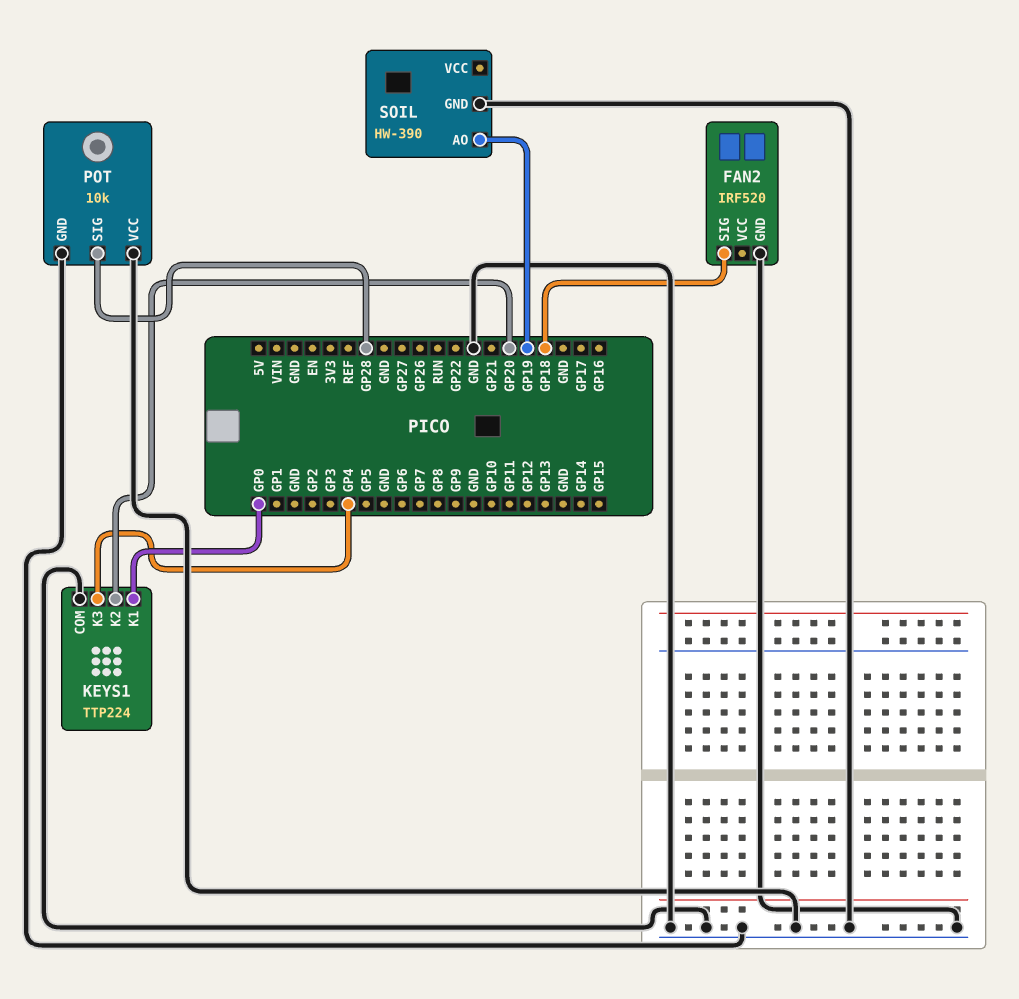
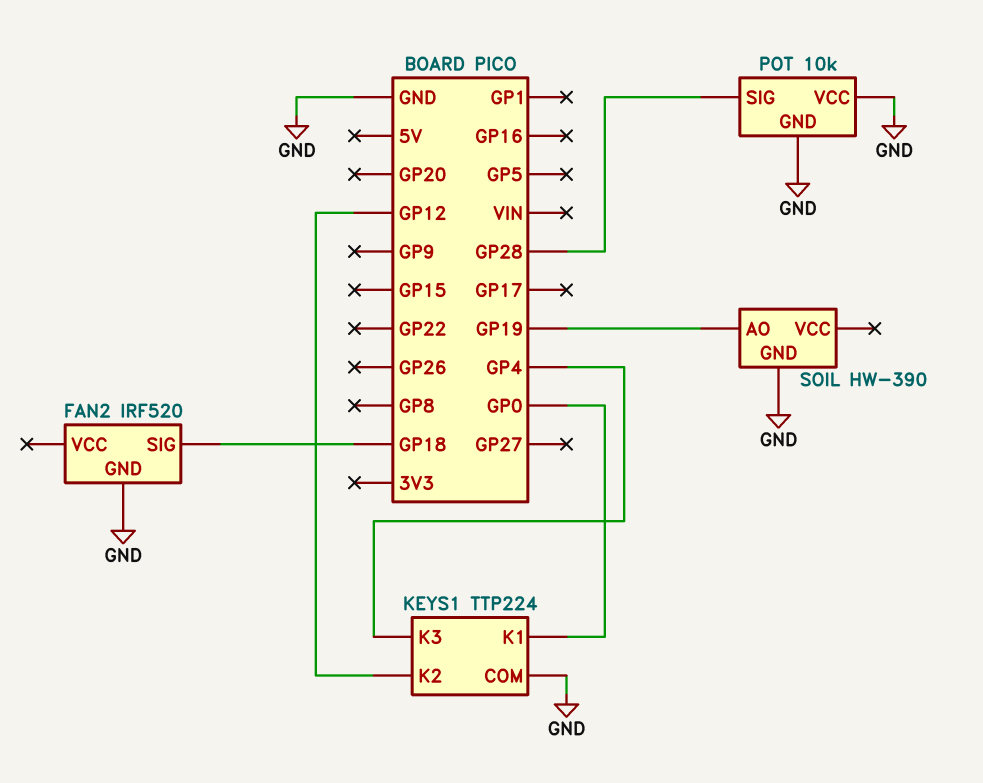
KEYS1 pin K2: GP20 -> GP12

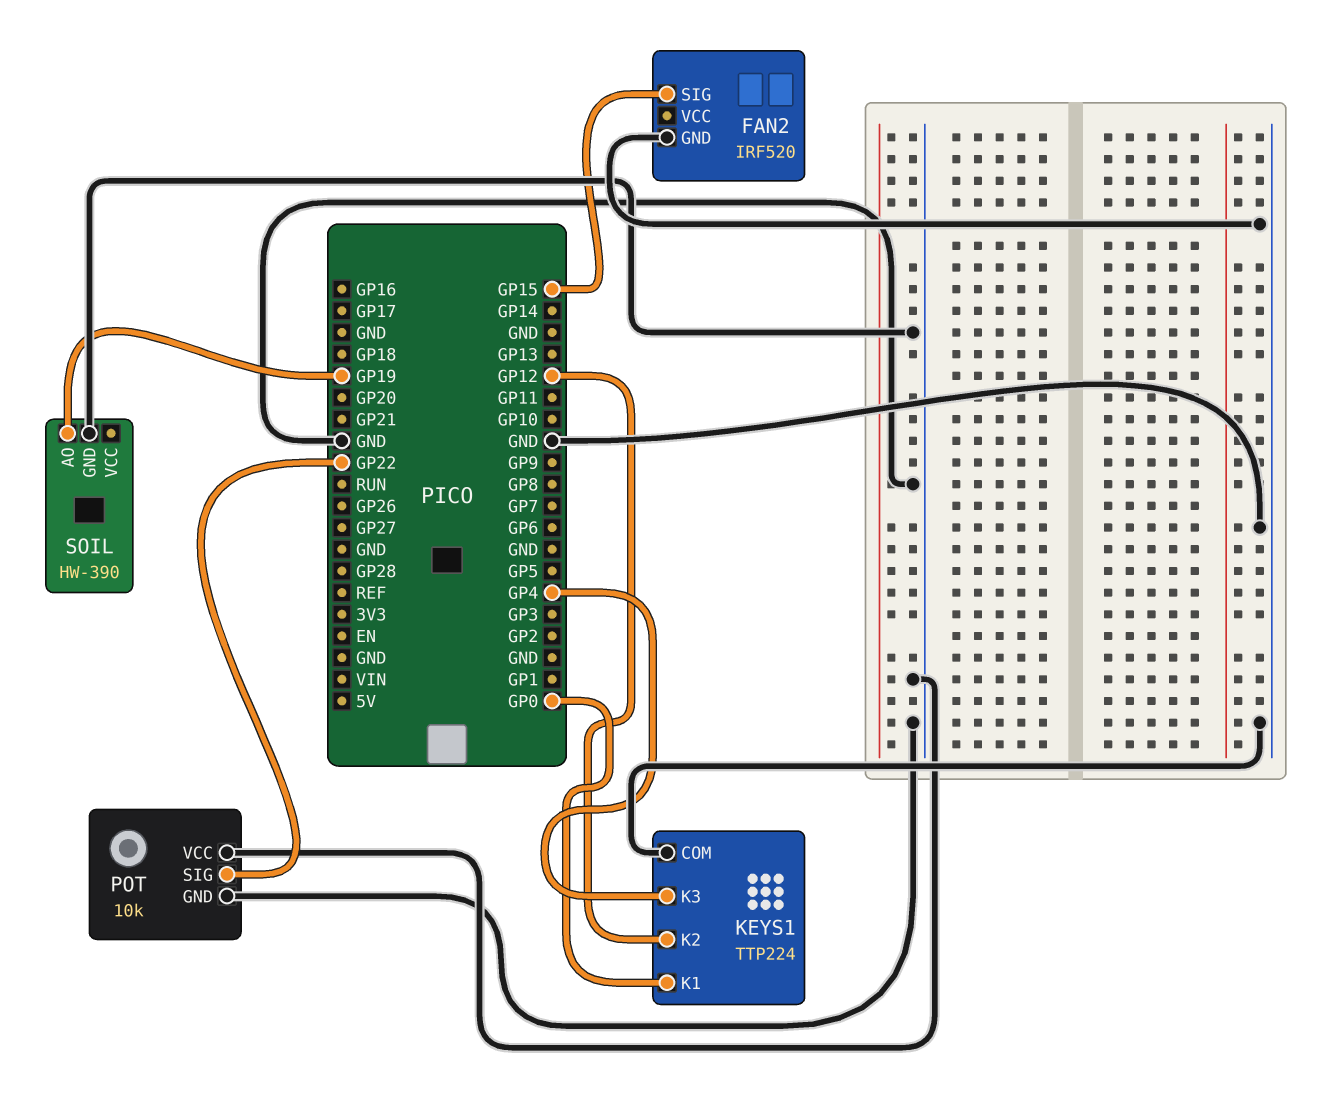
FAN2 pin SIG: GP18 -> GP15
POT pin SIG: GP28 -> GP22

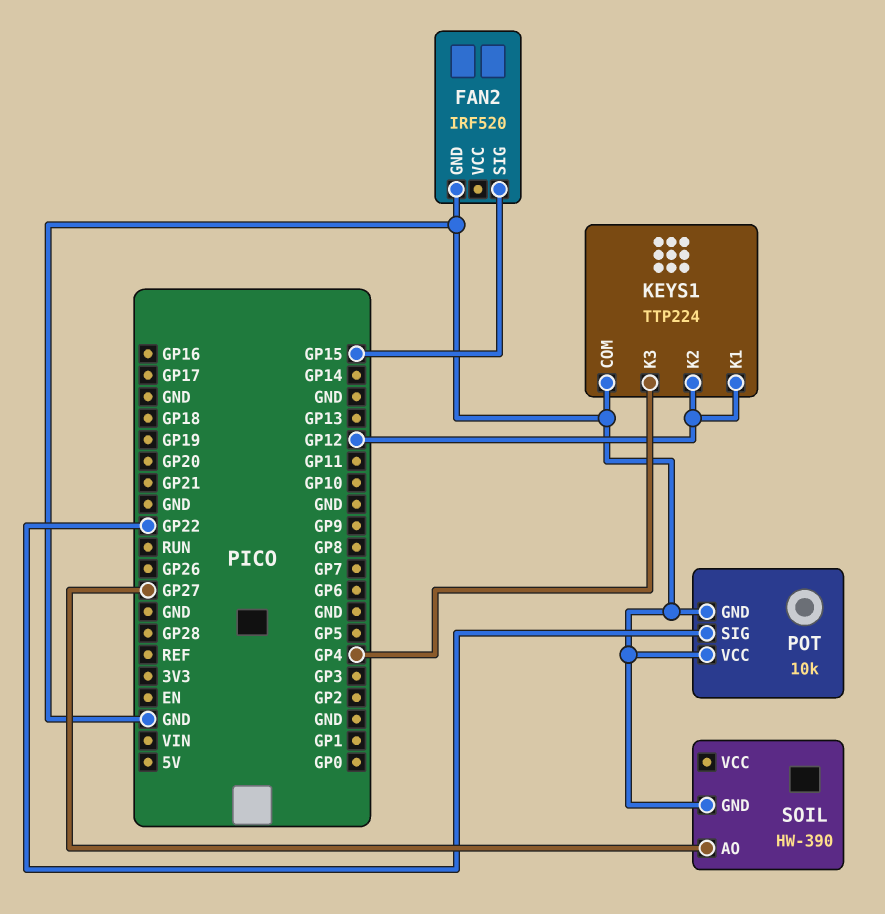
KEYS1 pin K1: GP0 -> GP12
SOIL pin AO: GP19 -> GP27

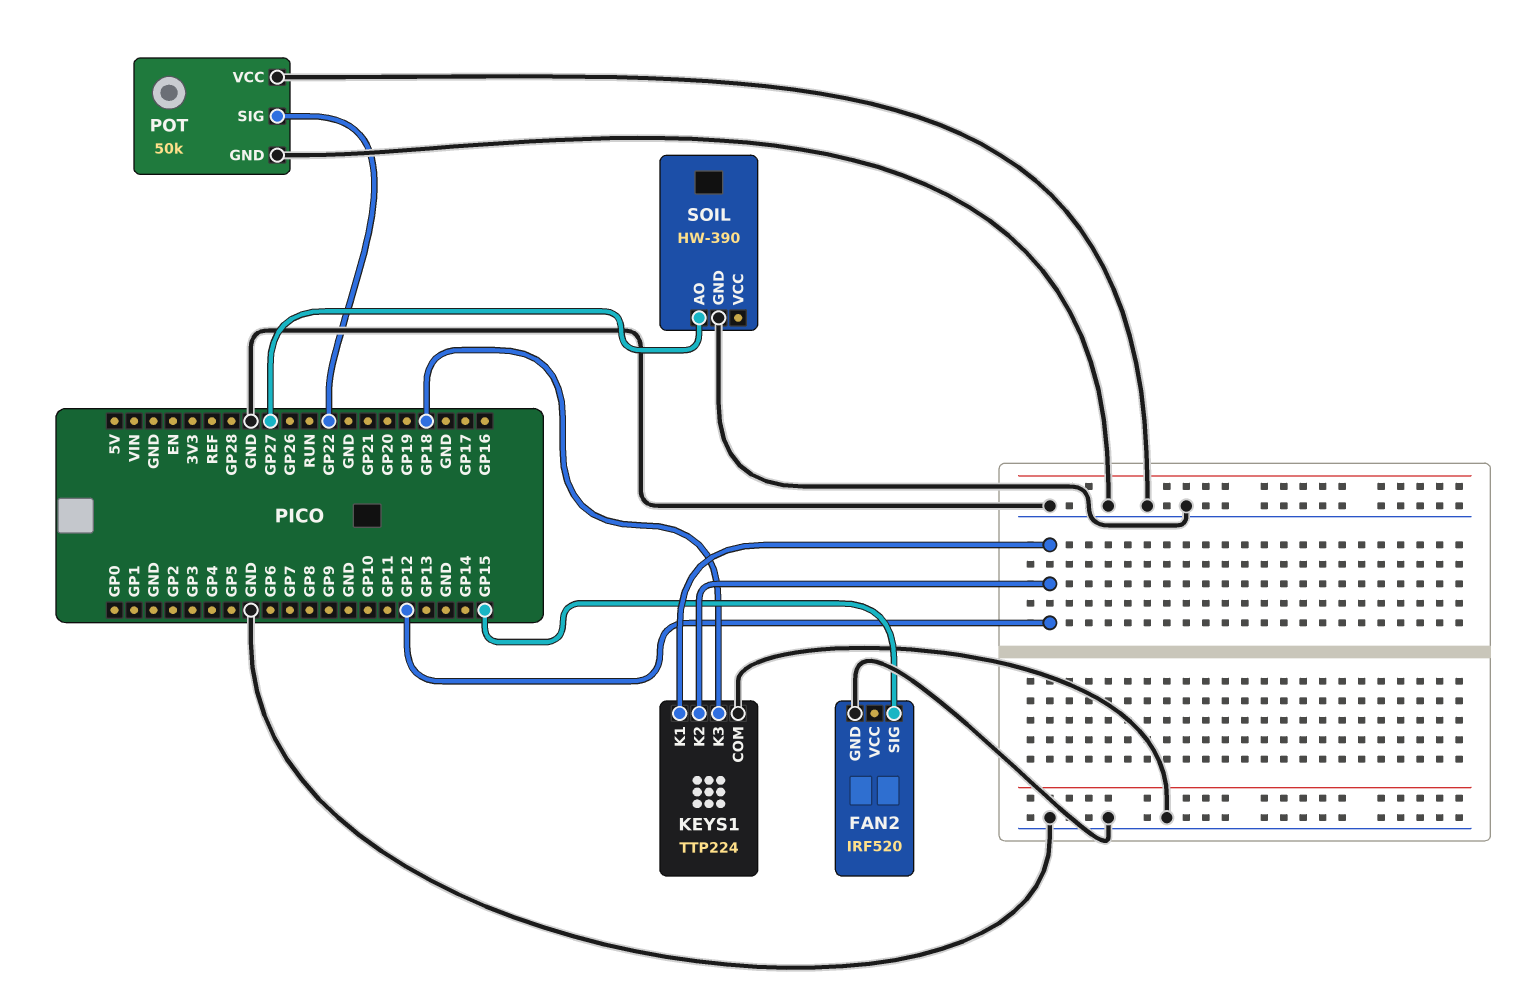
KEYS1 pin K3: GP4 -> GP18
POT: 10k -> 50k

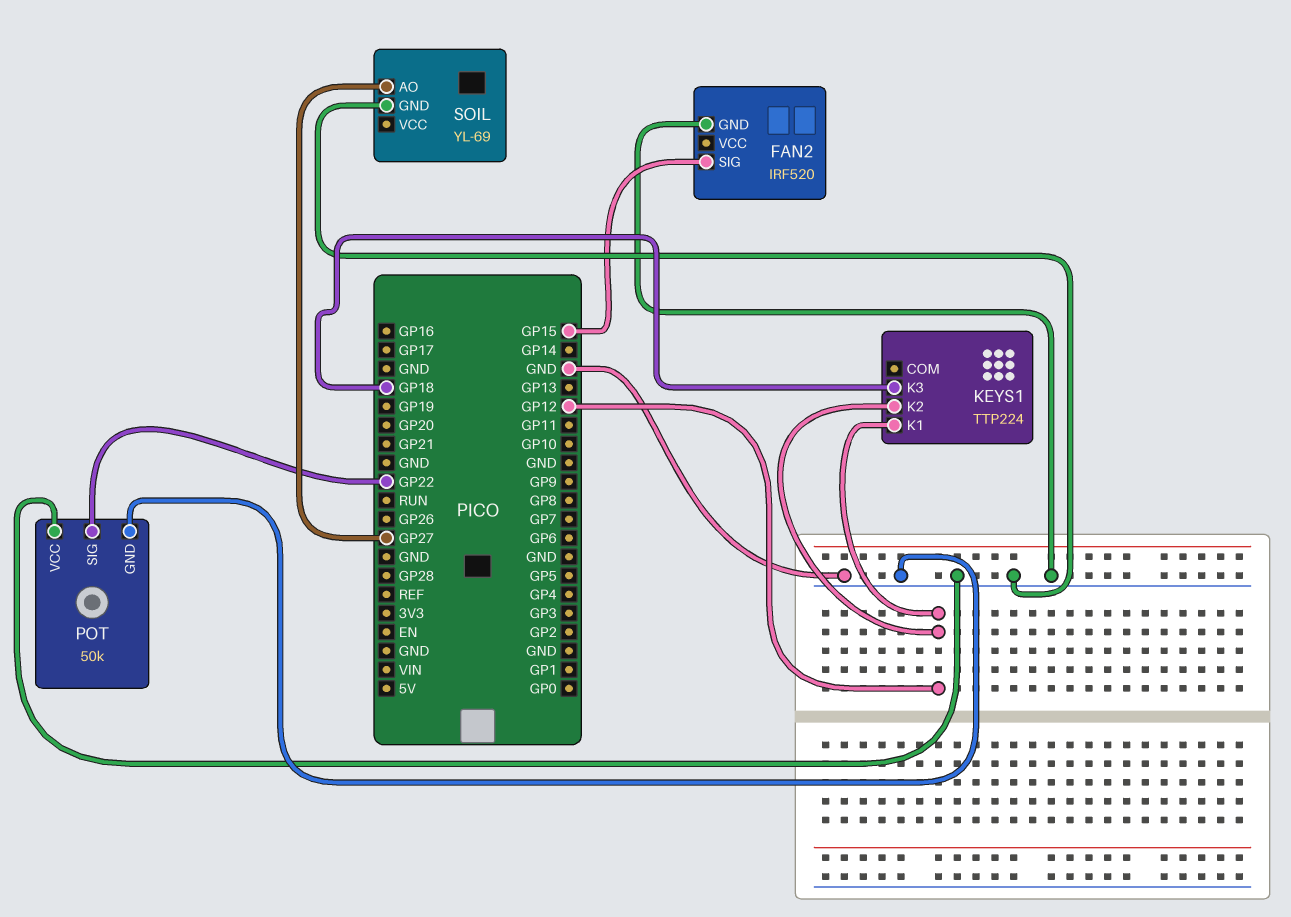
KEYS1 pin COM: GND -> none
SOIL: HW-390 -> YL-69

